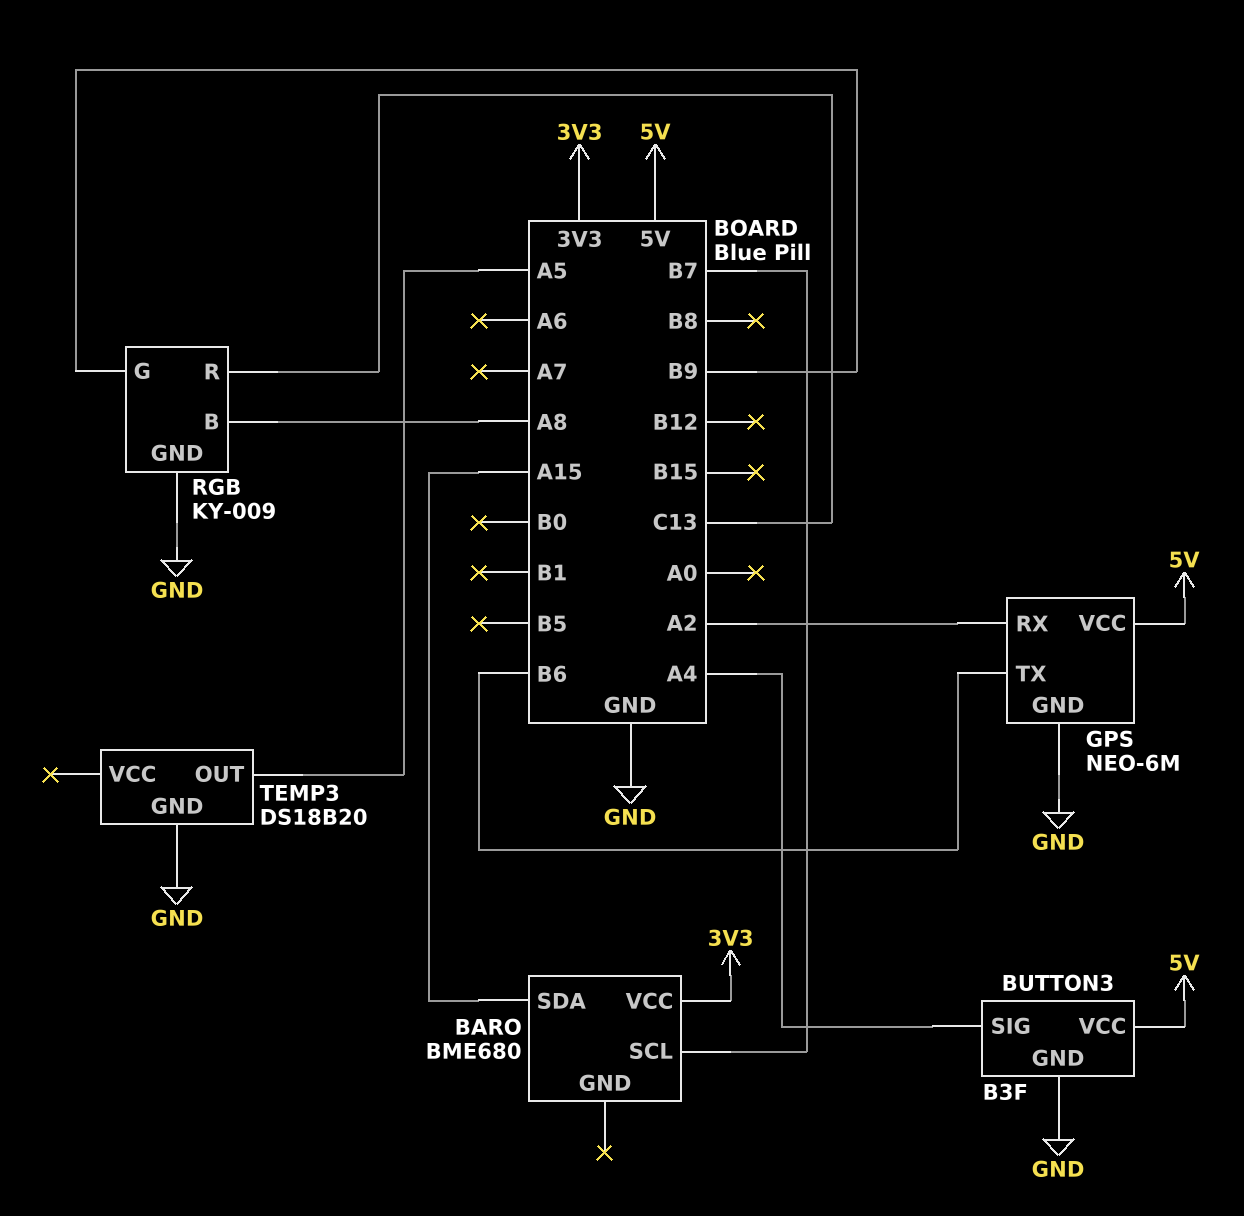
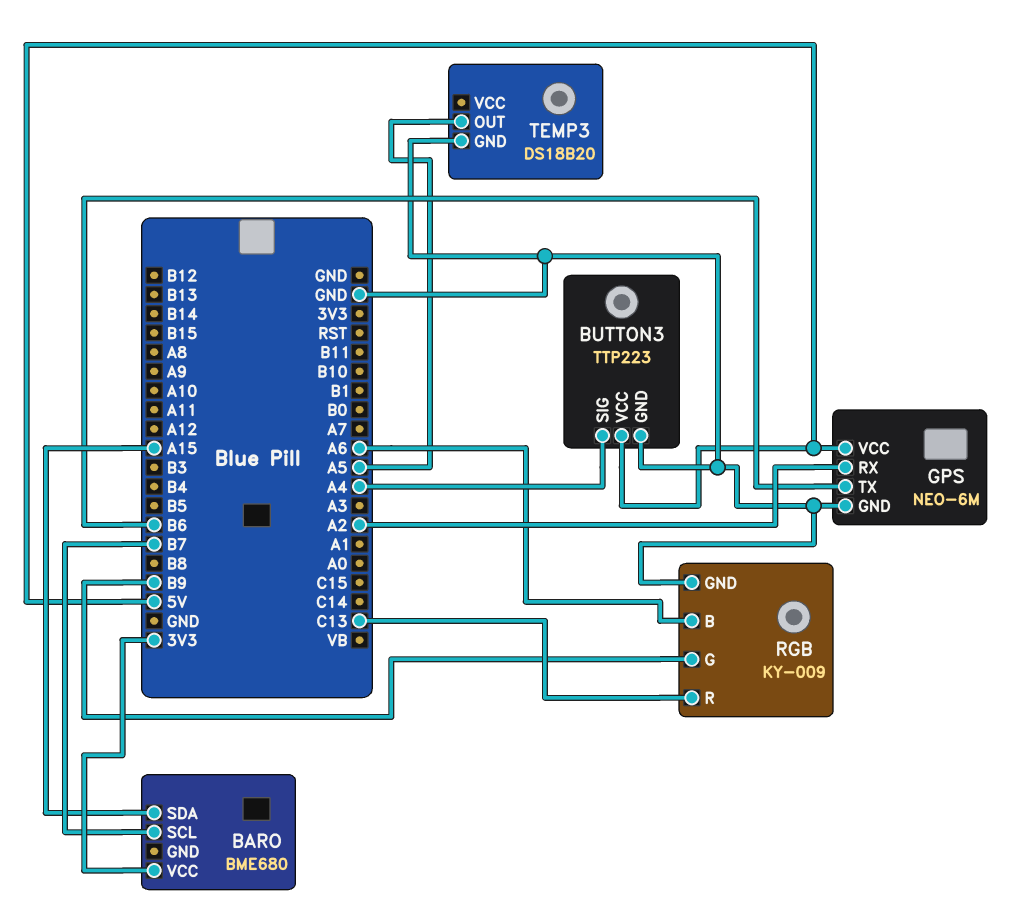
BUTTON3: B3F -> TTP223
RGB pin B: A8 -> A6

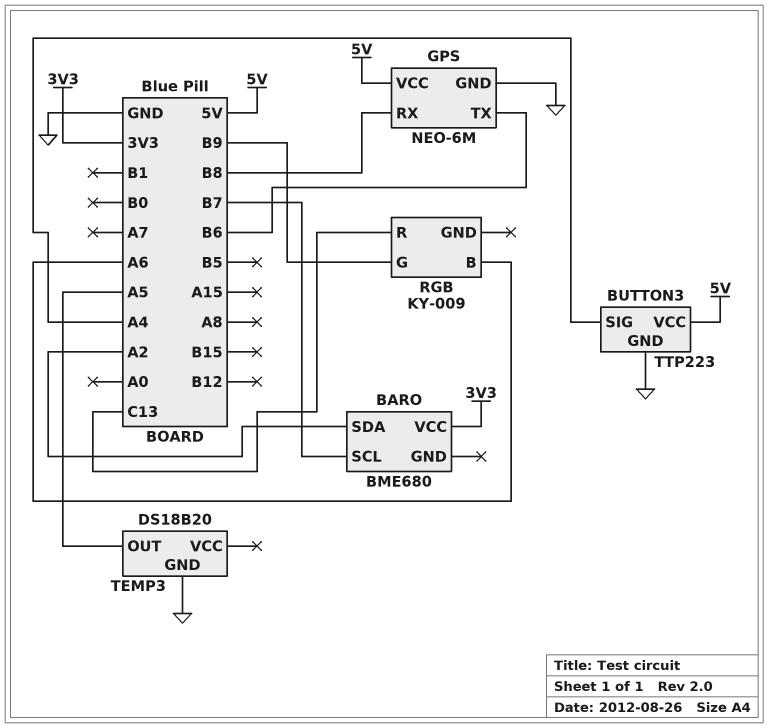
BARO pin SDA: A15 -> A2
GPS pin RX: A2 -> B8
RGB pin GND: GND -> none

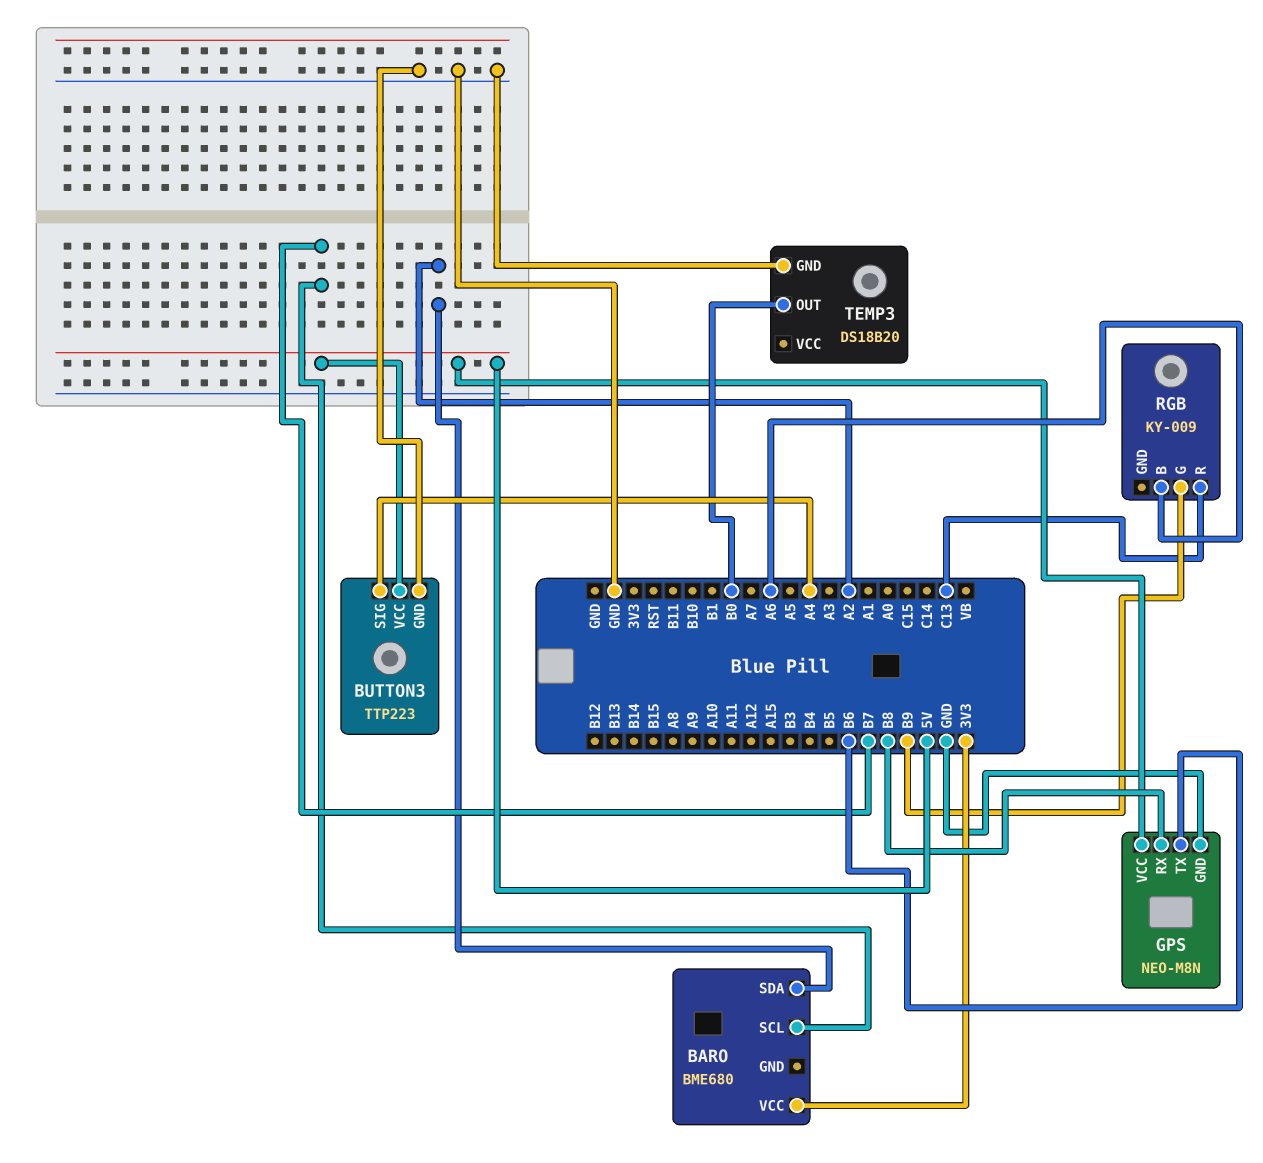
GPS: NEO-6M -> NEO-M8N
TEMP3 pin OUT: A5 -> B0

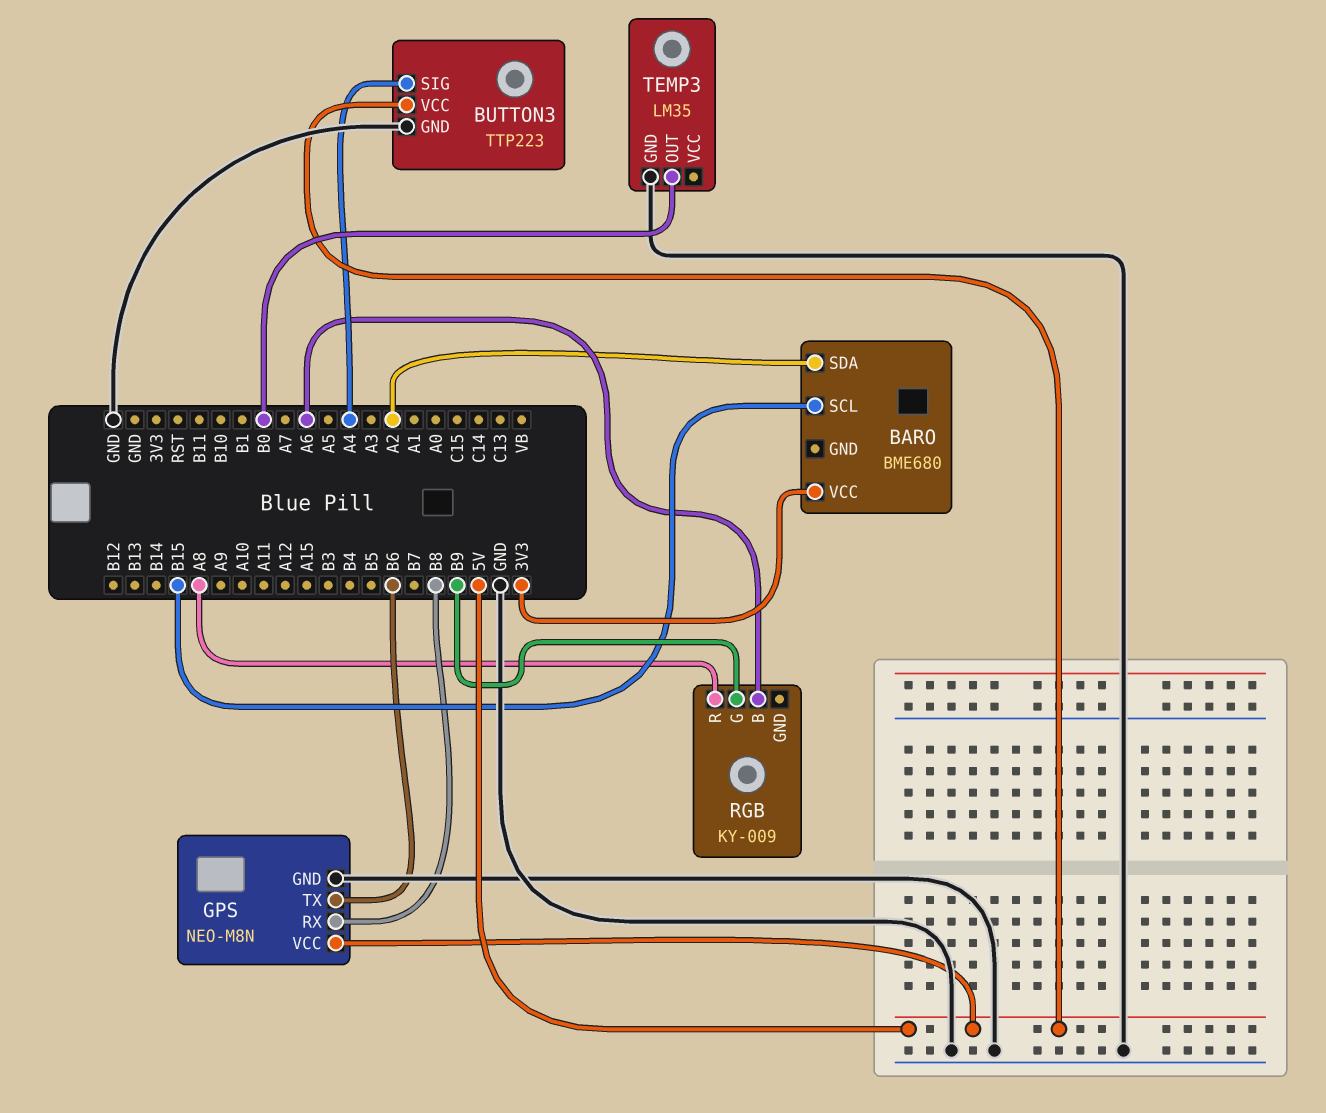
BARO pin SCL: B7 -> B15
RGB pin R: C13 -> A8
TEMP3: DS18B20 -> LM35

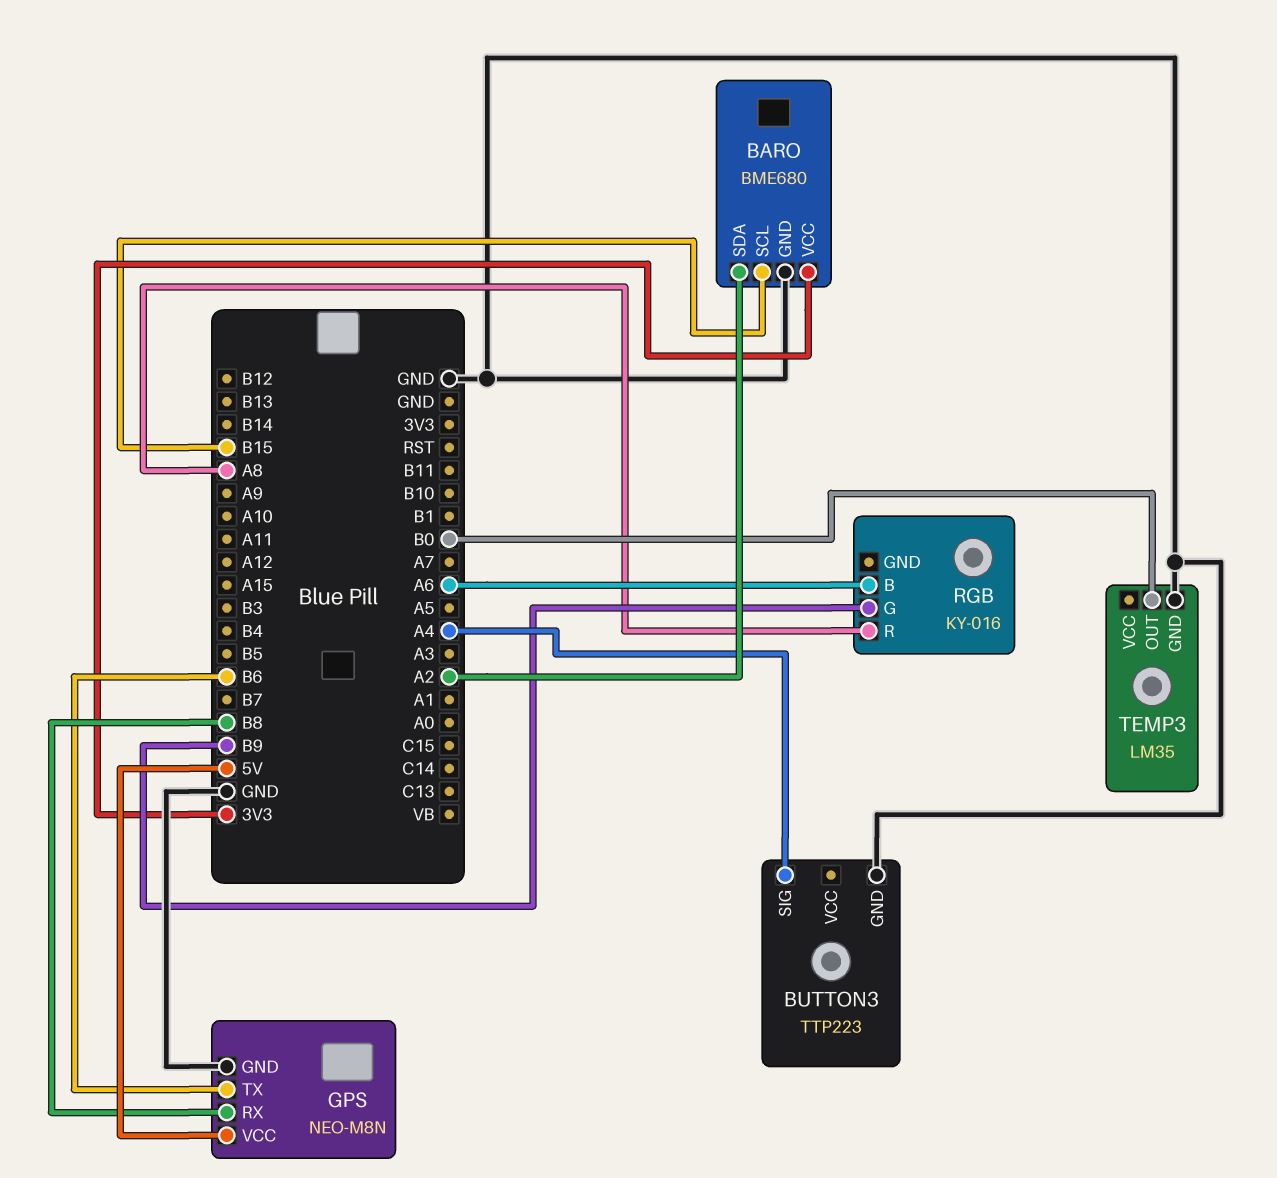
BARO pin GND: none -> GND
BUTTON3 pin VCC: 5V -> none
RGB: KY-009 -> KY-016

